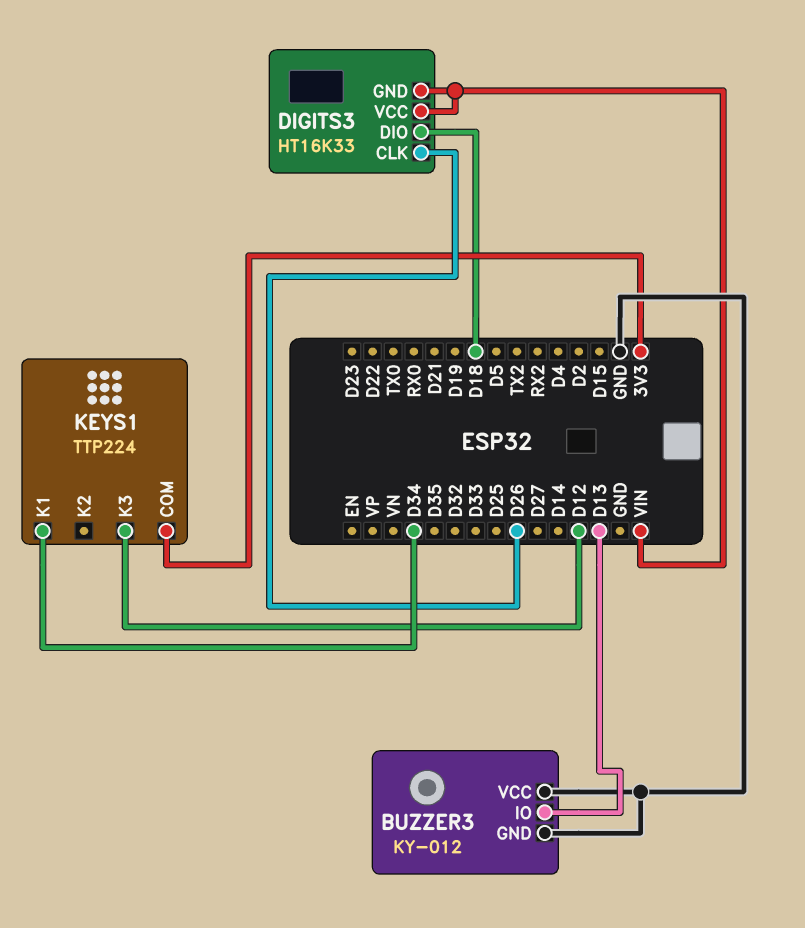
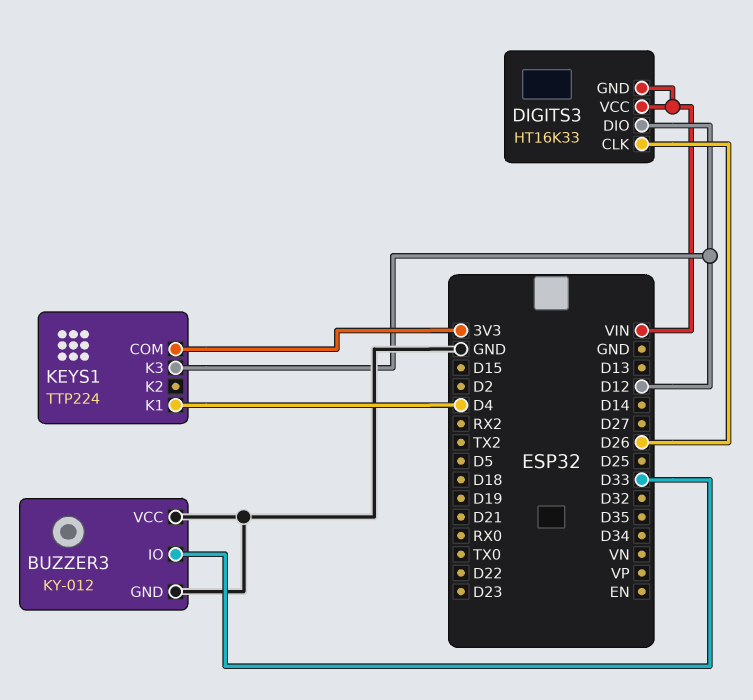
BUZZER3 pin IO: D13 -> D33
DIGITS3 pin DIO: D18 -> D12
KEYS1 pin K1: D34 -> D4

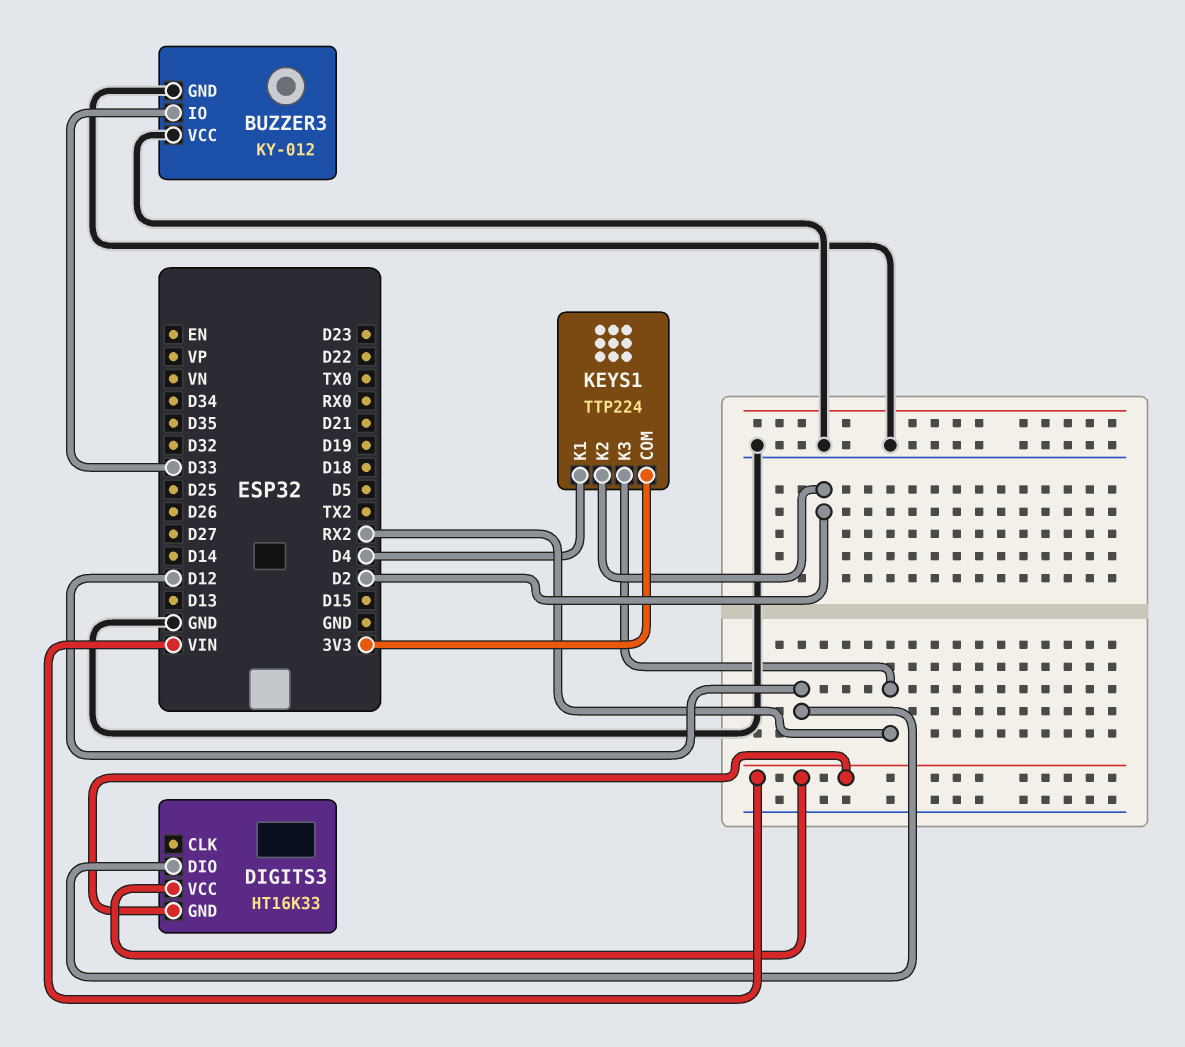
DIGITS3 pin CLK: D26 -> none
KEYS1 pin K2: none -> D2
KEYS1 pin K3: D12 -> RX2

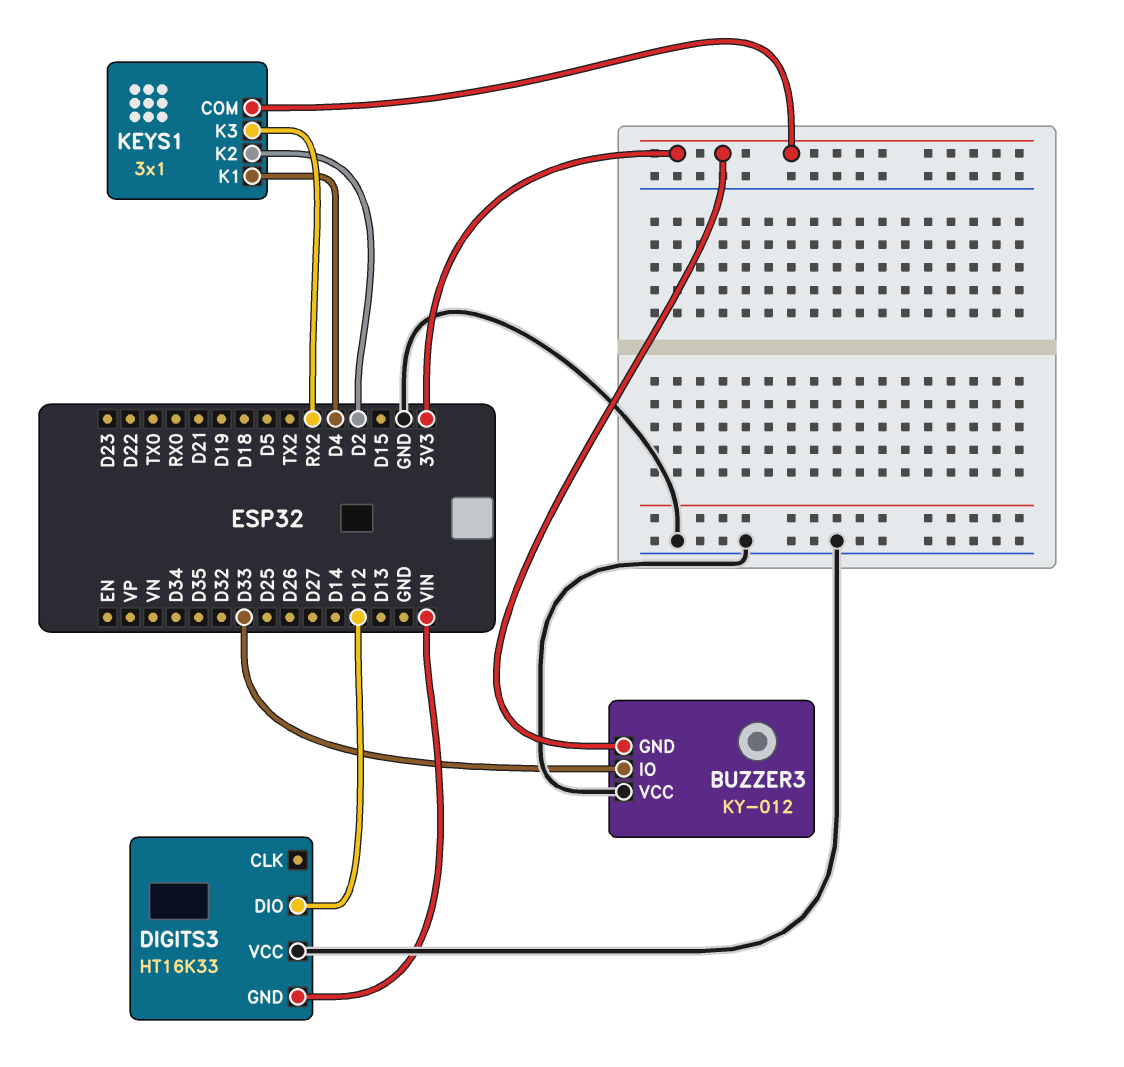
BUZZER3 pin GND: GND -> 3V3
DIGITS3 pin VCC: VIN -> GND
KEYS1: TTP224 -> 3x1

